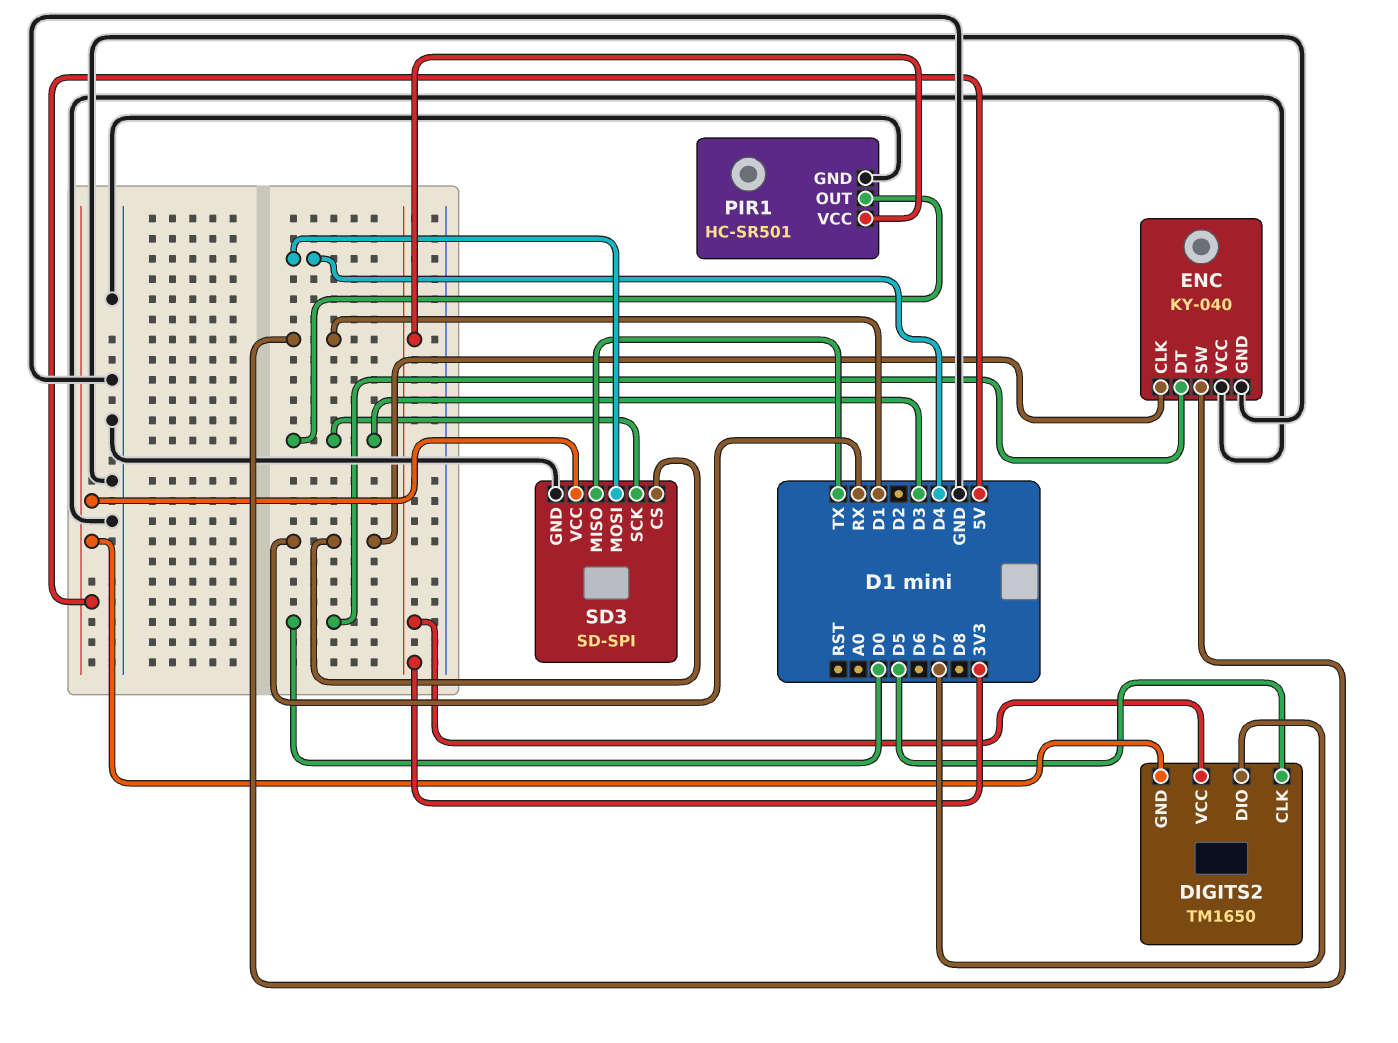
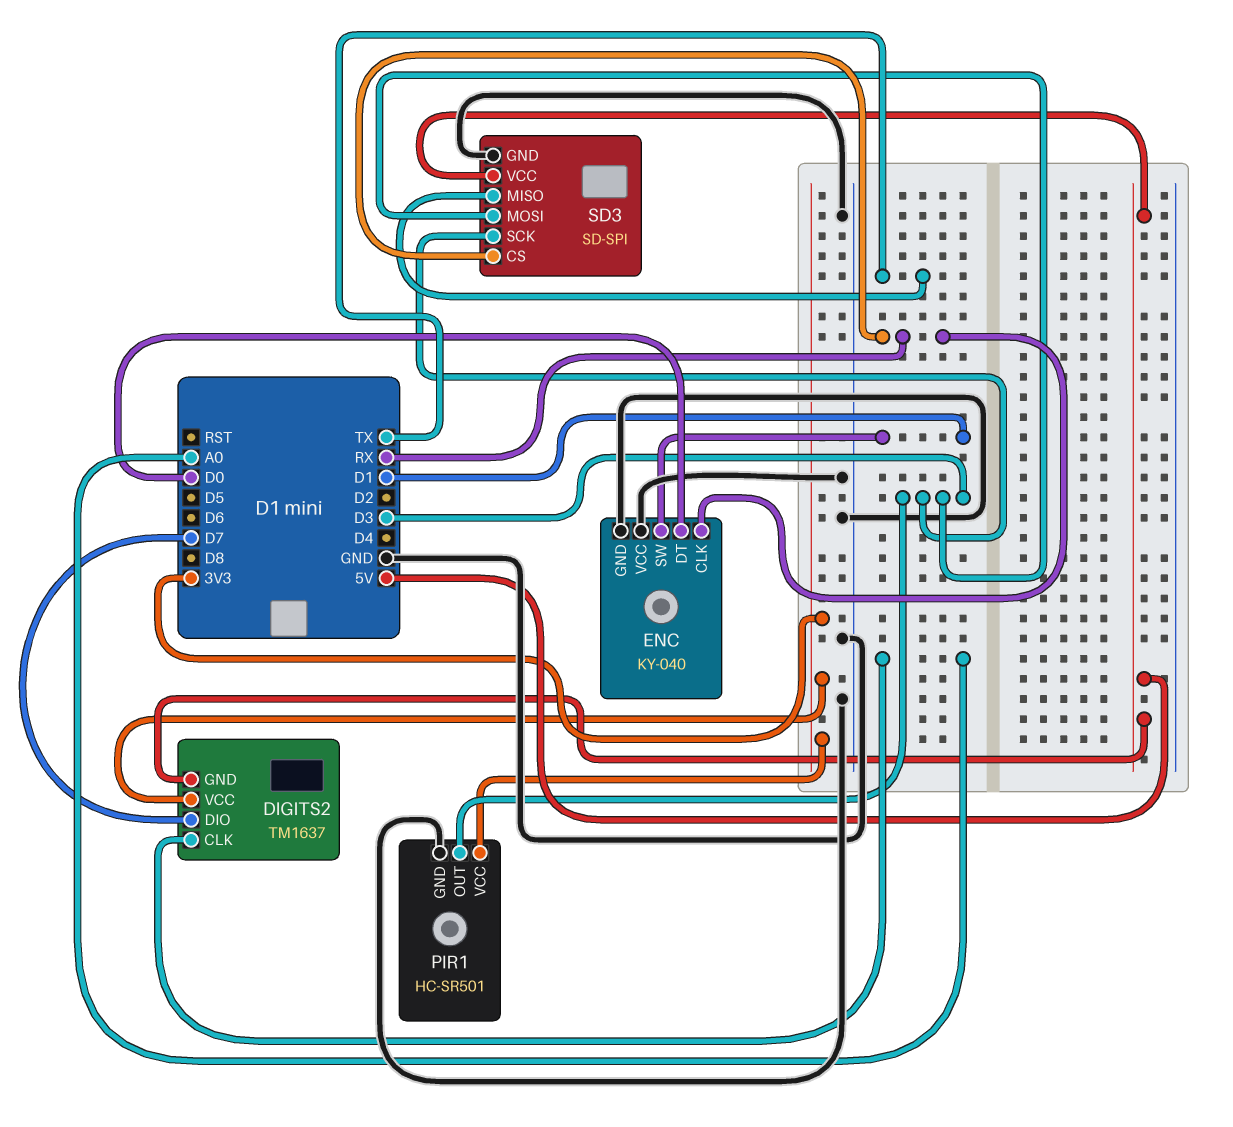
DIGITS2: TM1650 -> TM1637
DIGITS2 pin CLK: D5 -> A0
SD3 pin MOSI: D4 -> D3

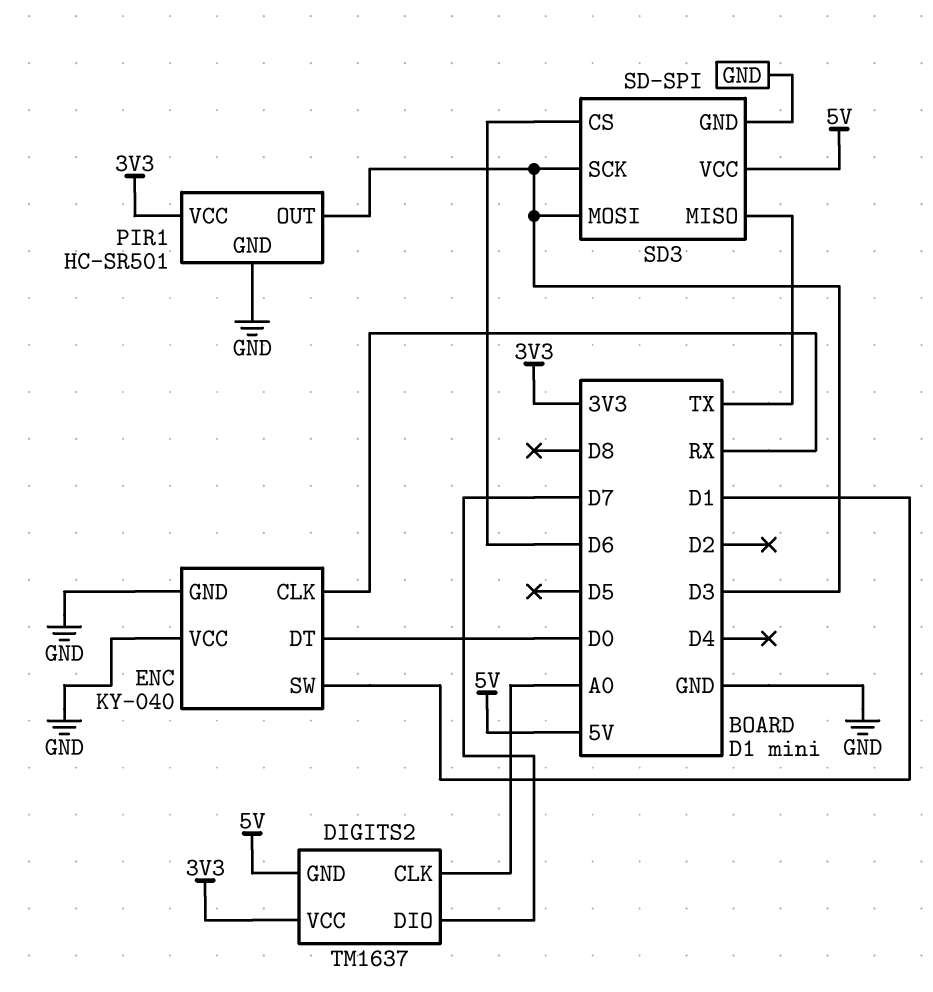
SD3 pin CS: RX -> D6

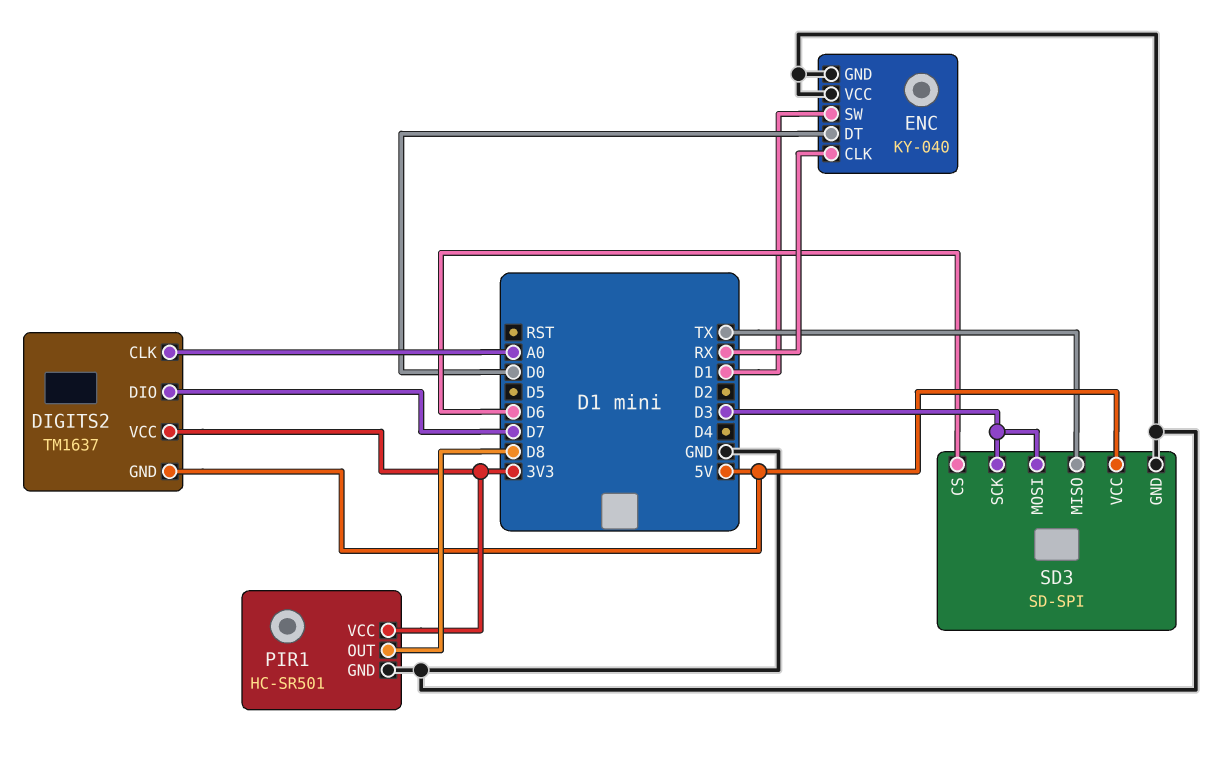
PIR1 pin OUT: D3 -> D8

